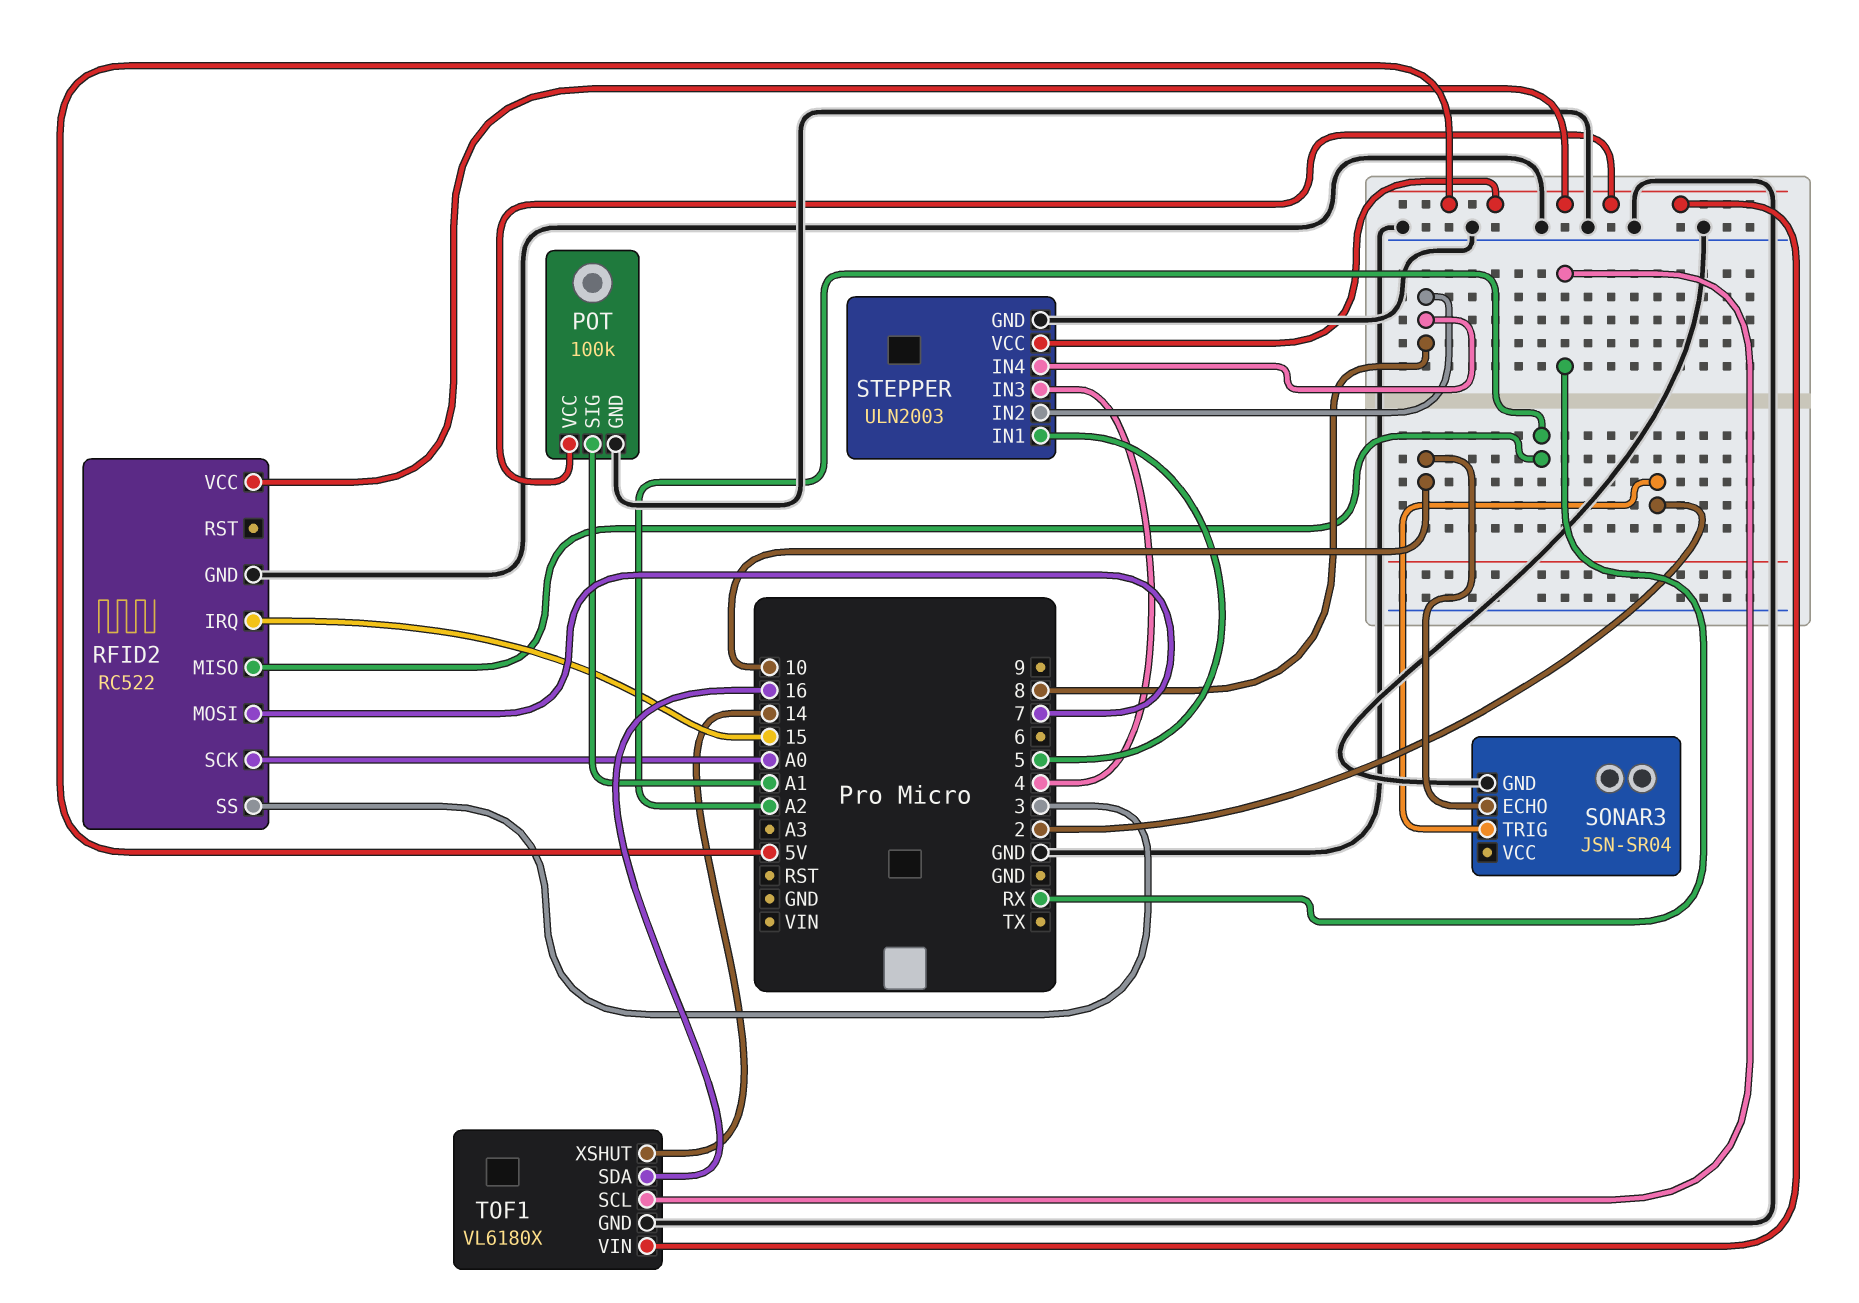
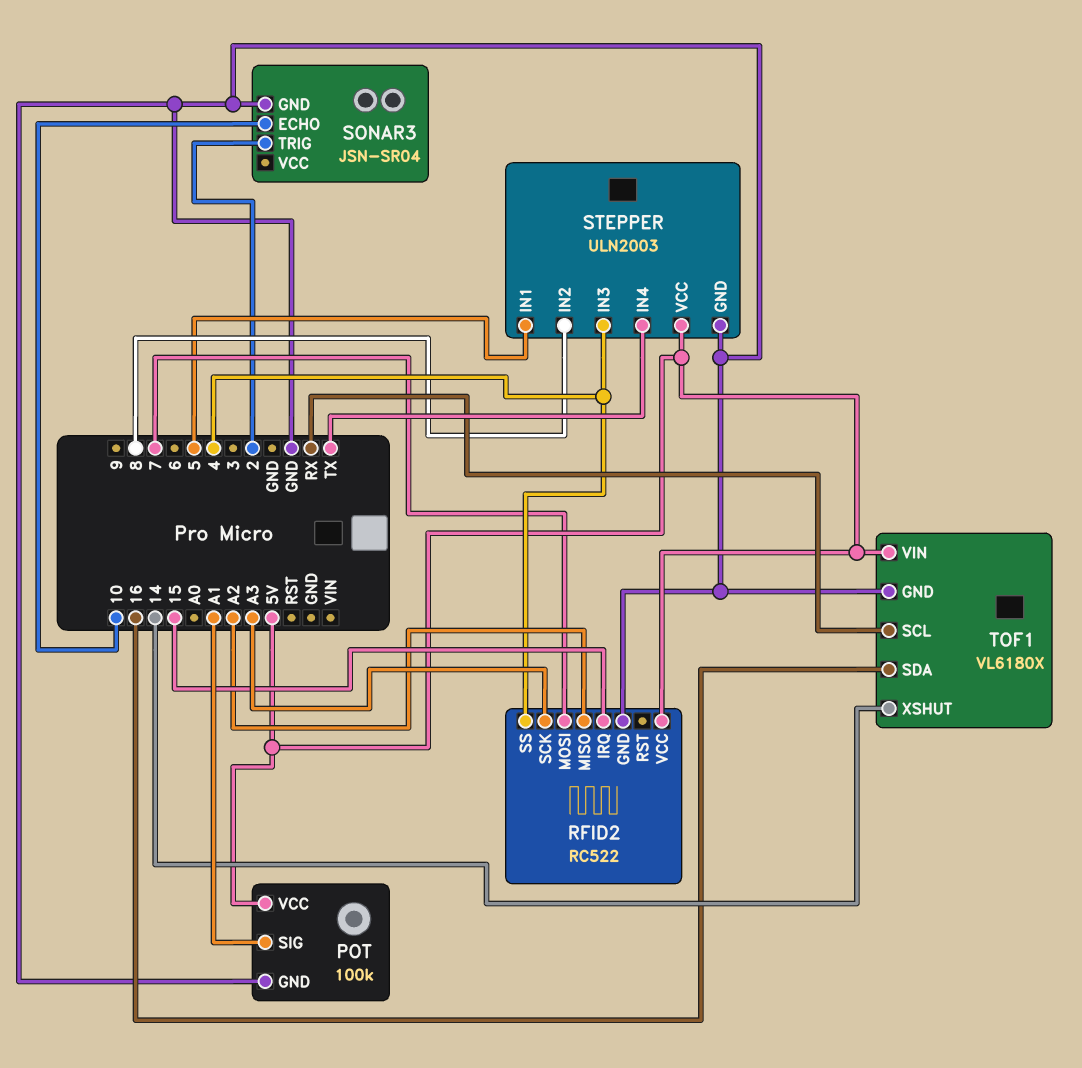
RFID2 pin SCK: A0 -> A3
RFID2 pin SS: 3 -> 4
STEPPER pin IN4: 8 -> TX

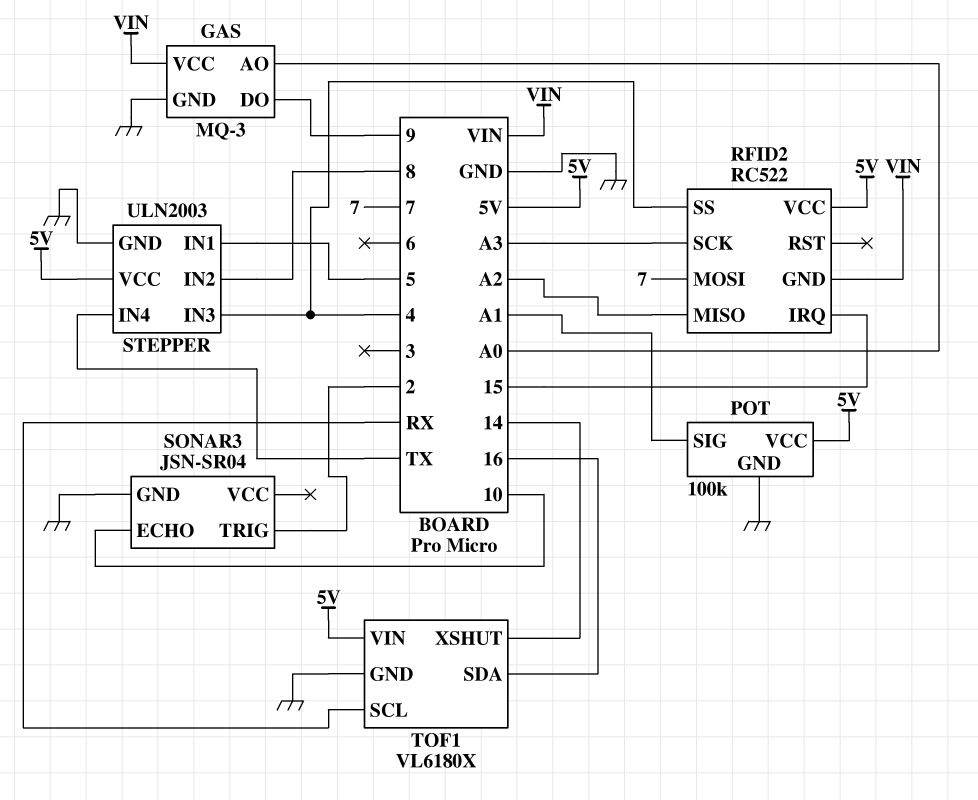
GAS: none -> MQ-3
GAS pin AO: none -> A0
GAS pin DO: none -> 9
GAS pin GND: none -> GND
GAS pin VCC: none -> VIN
RFID2 pin GND: GND -> VIN

